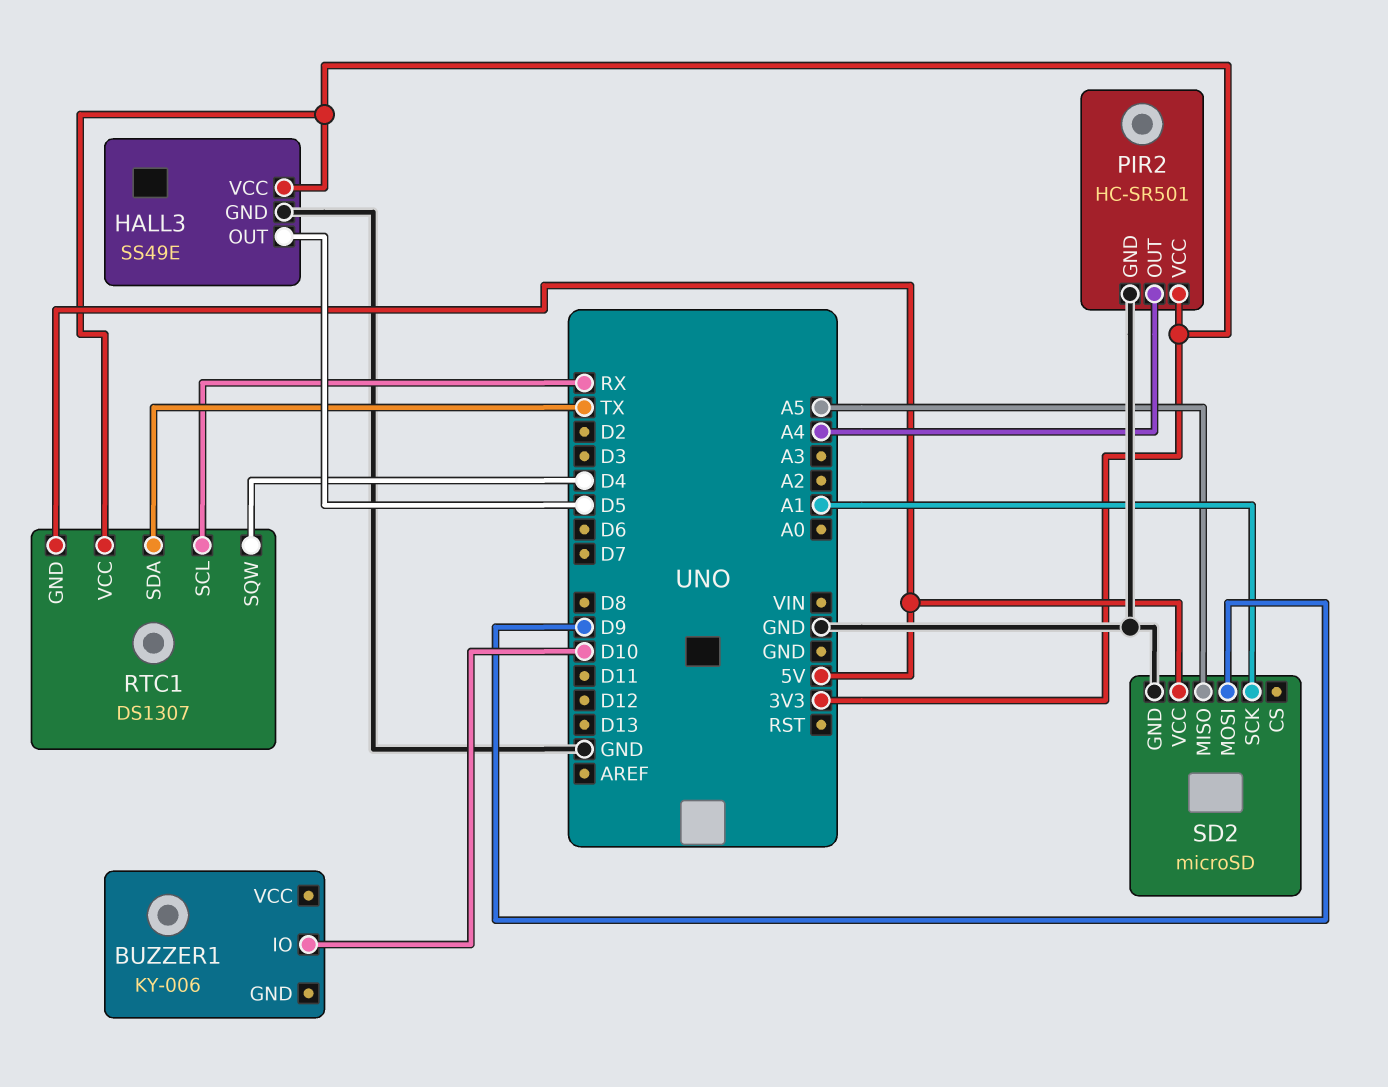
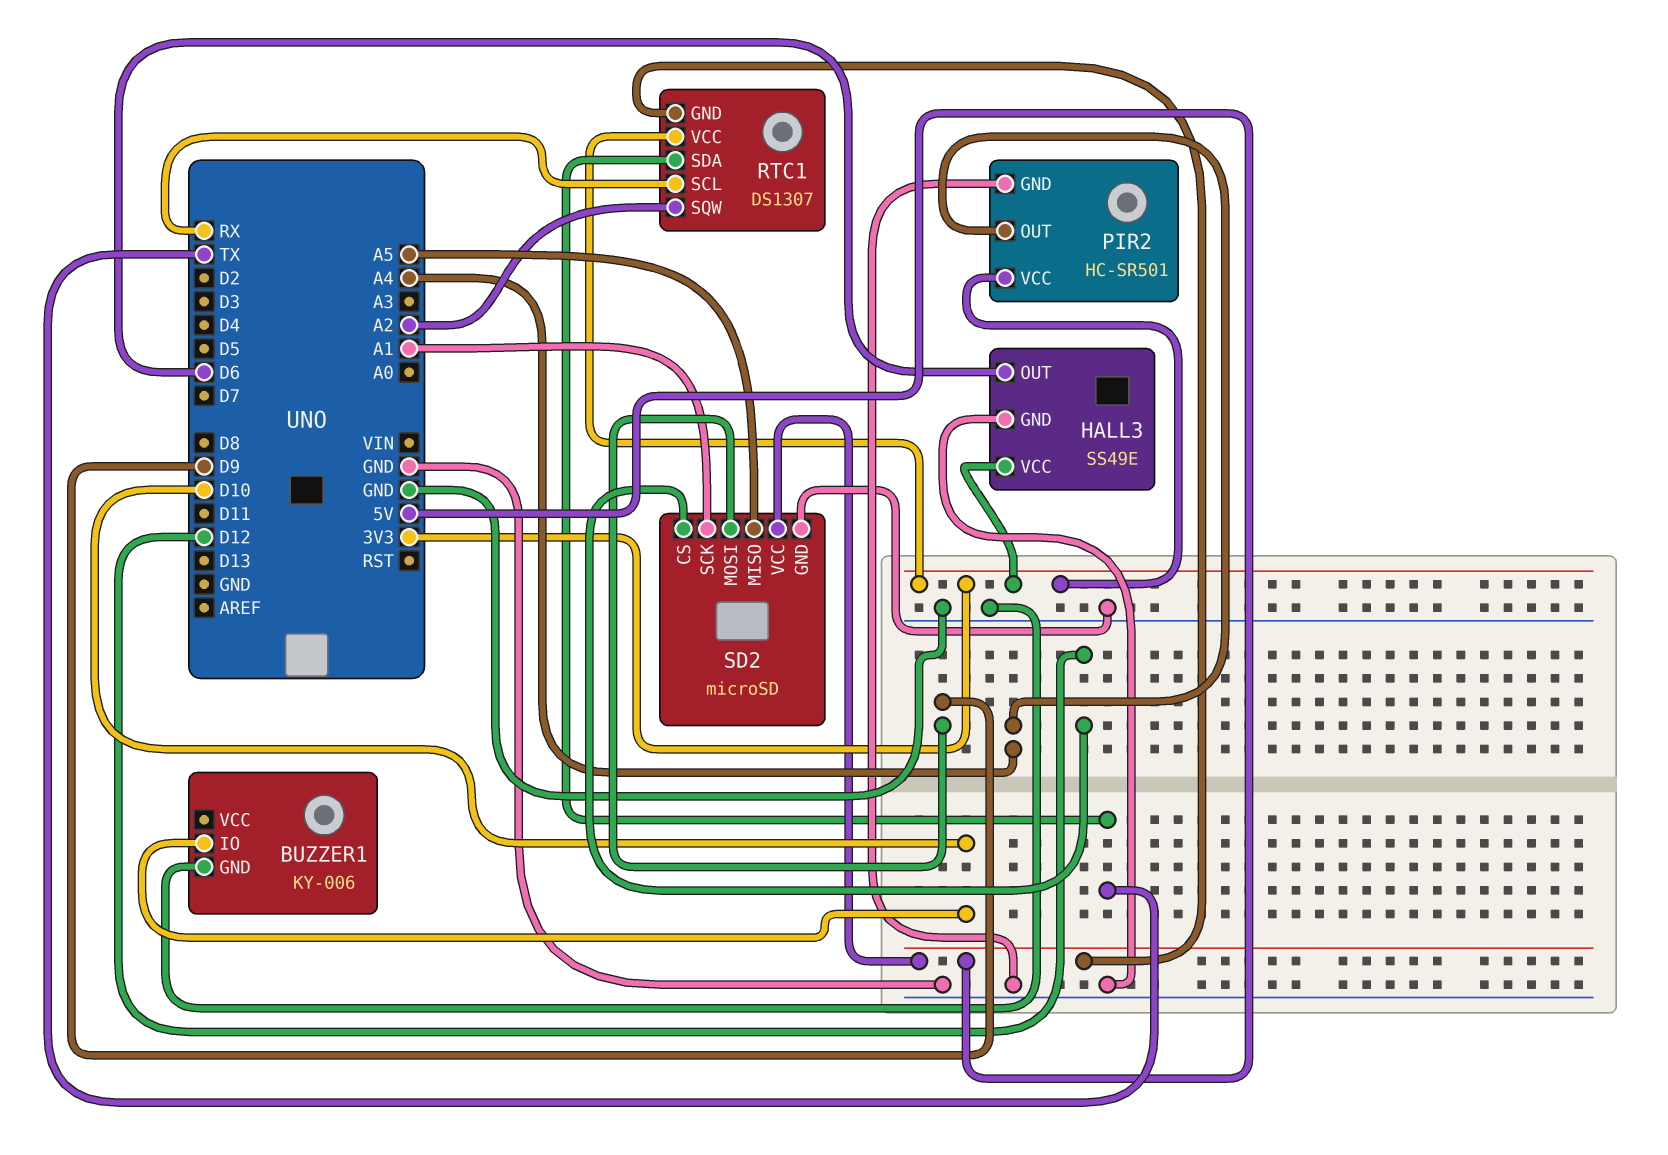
BUZZER1 pin GND: none -> GND
HALL3 pin OUT: D5 -> D6
RTC1 pin SQW: D4 -> A2
SD2 pin CS: none -> D12

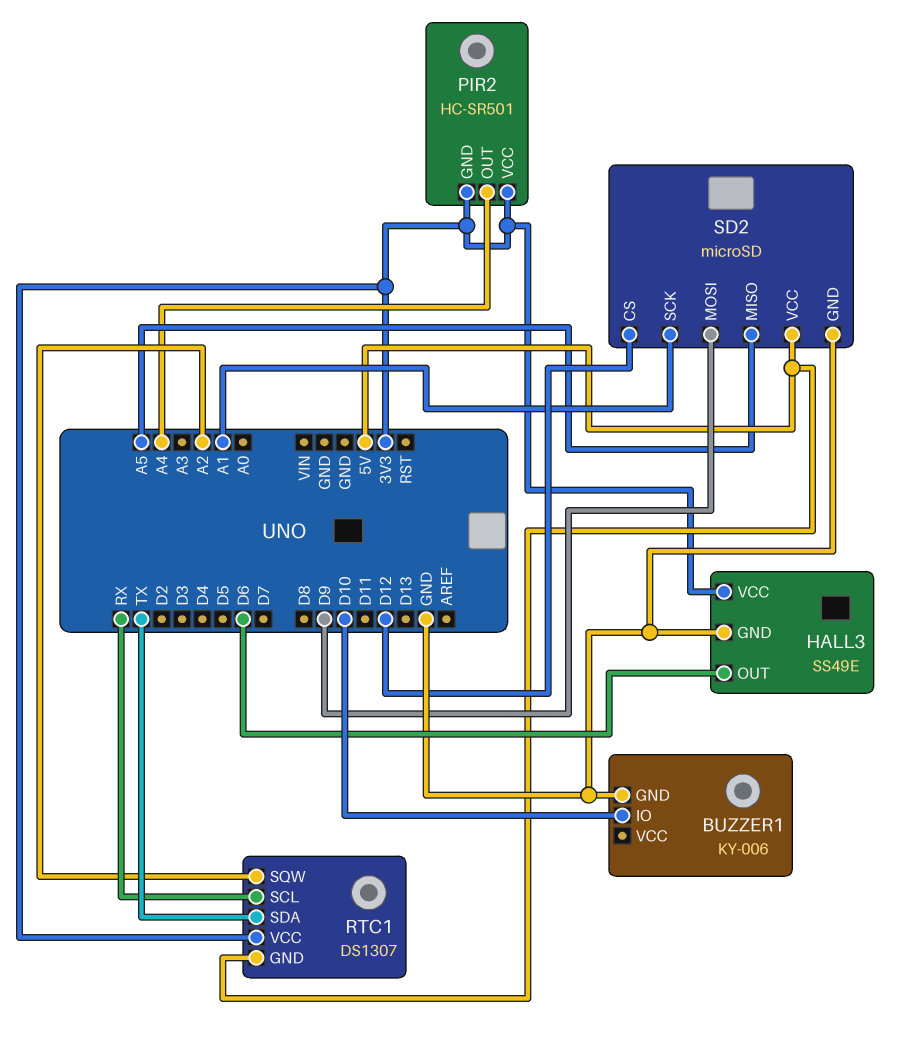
PIR2 pin GND: GND -> 3V3

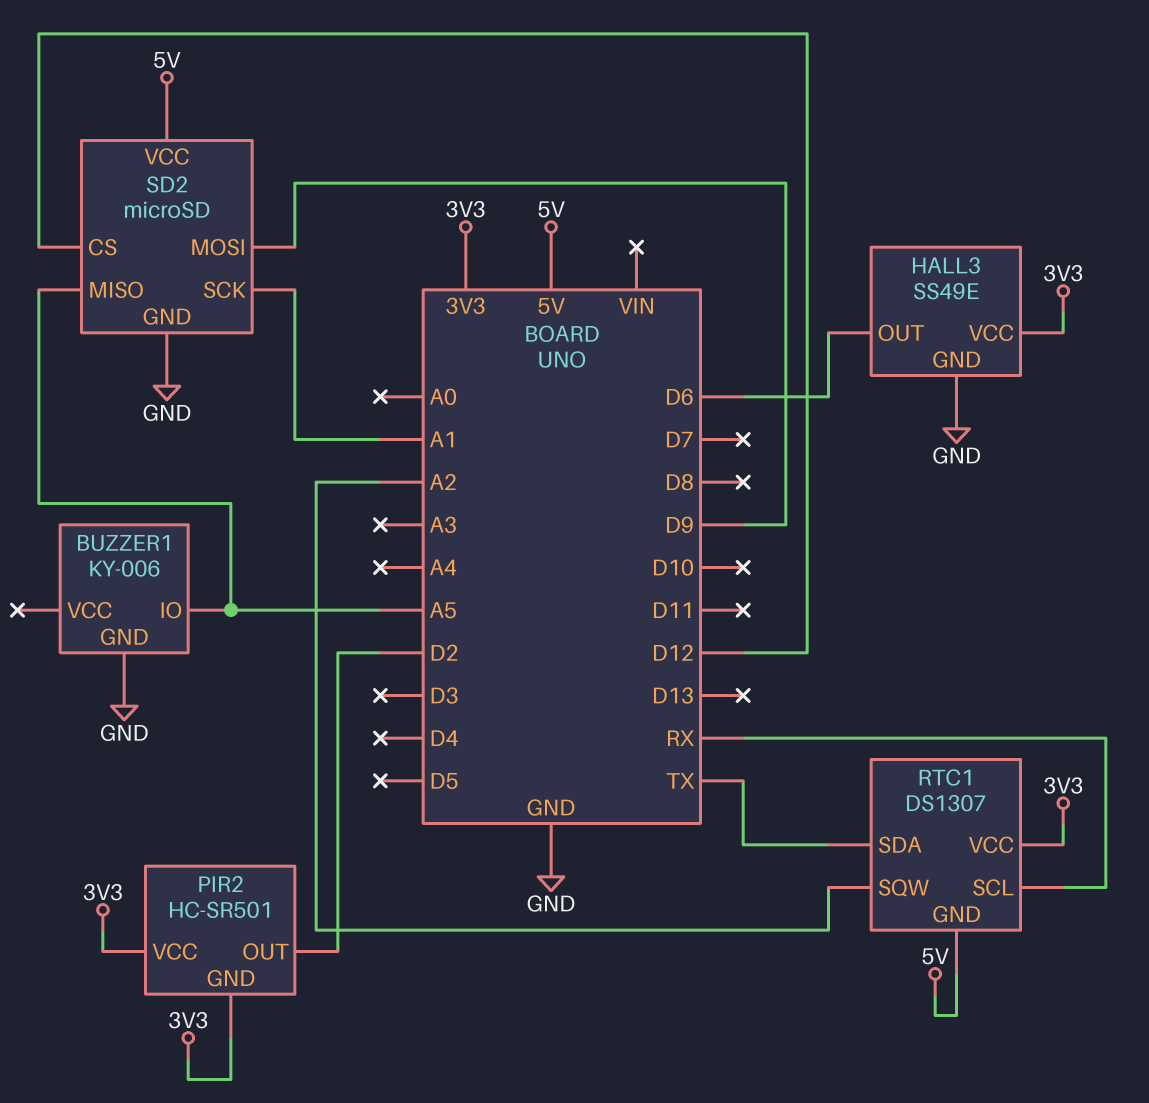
BUZZER1 pin IO: D10 -> A5
PIR2 pin OUT: A4 -> D2

